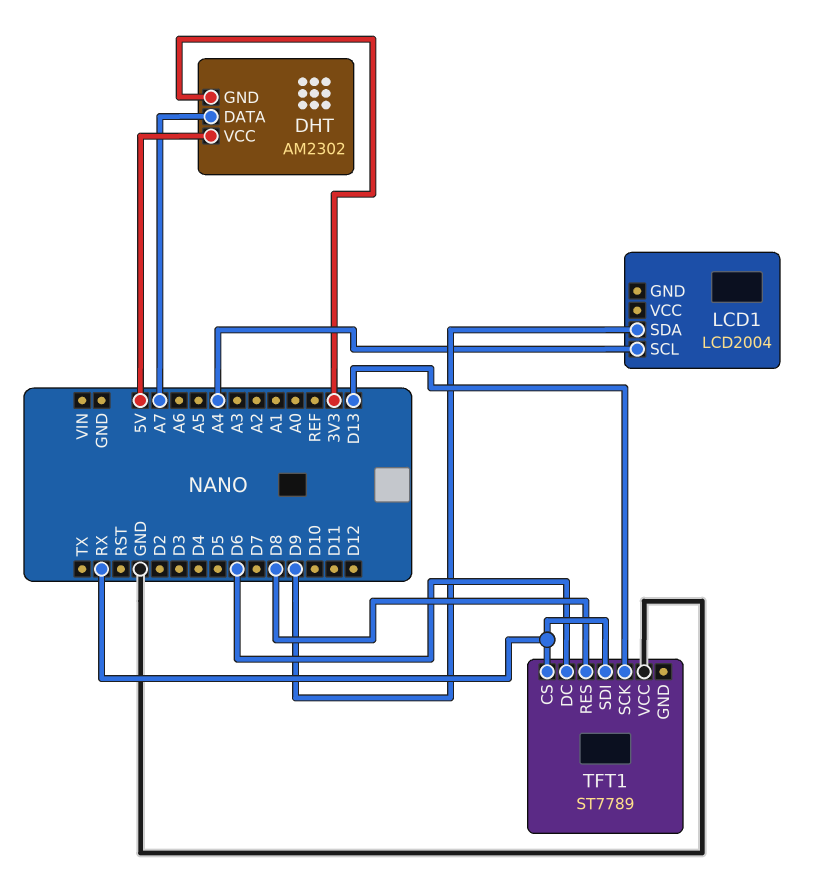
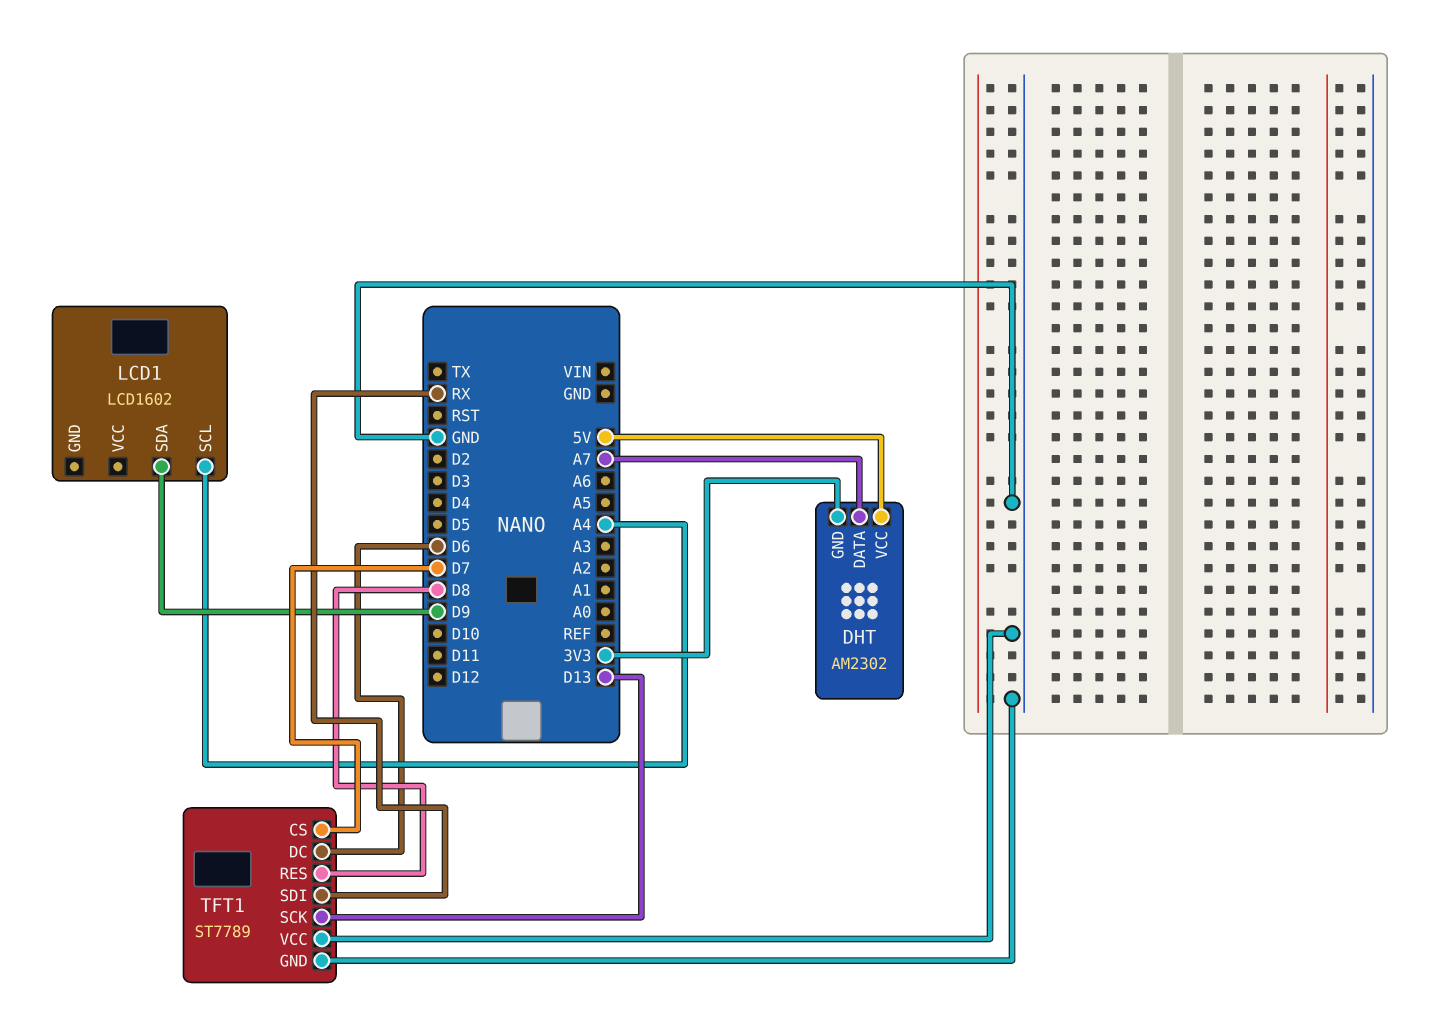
LCD1: LCD2004 -> LCD1602
TFT1 pin CS: RX -> D7
TFT1 pin GND: none -> GND

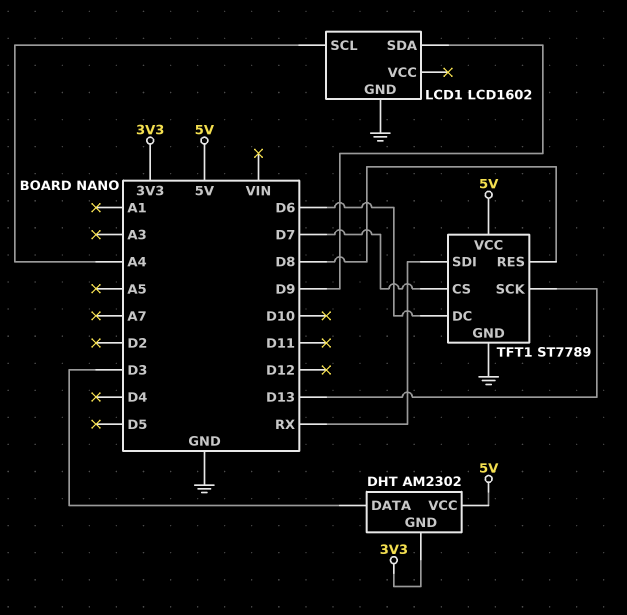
DHT pin DATA: A7 -> D3
LCD1 pin GND: none -> GND
TFT1 pin VCC: GND -> 5V

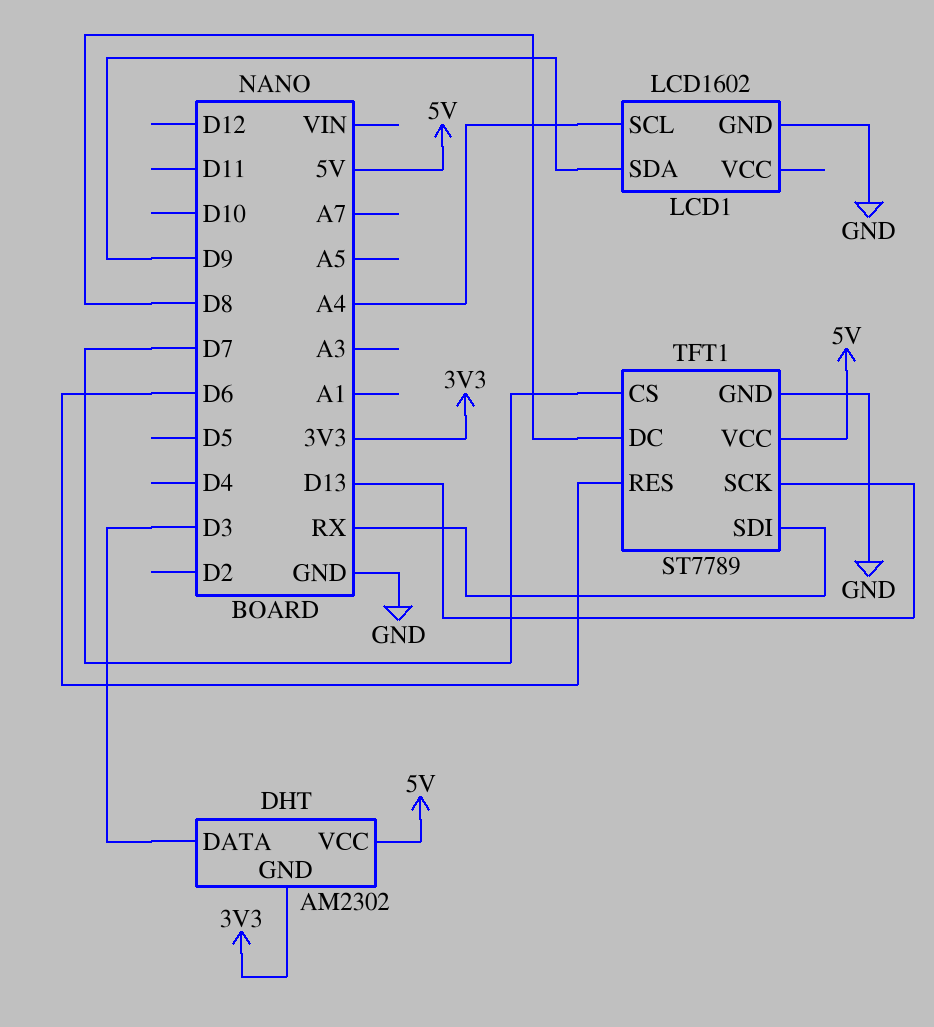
TFT1 pin DC: D6 -> D8
TFT1 pin RES: D8 -> D6

